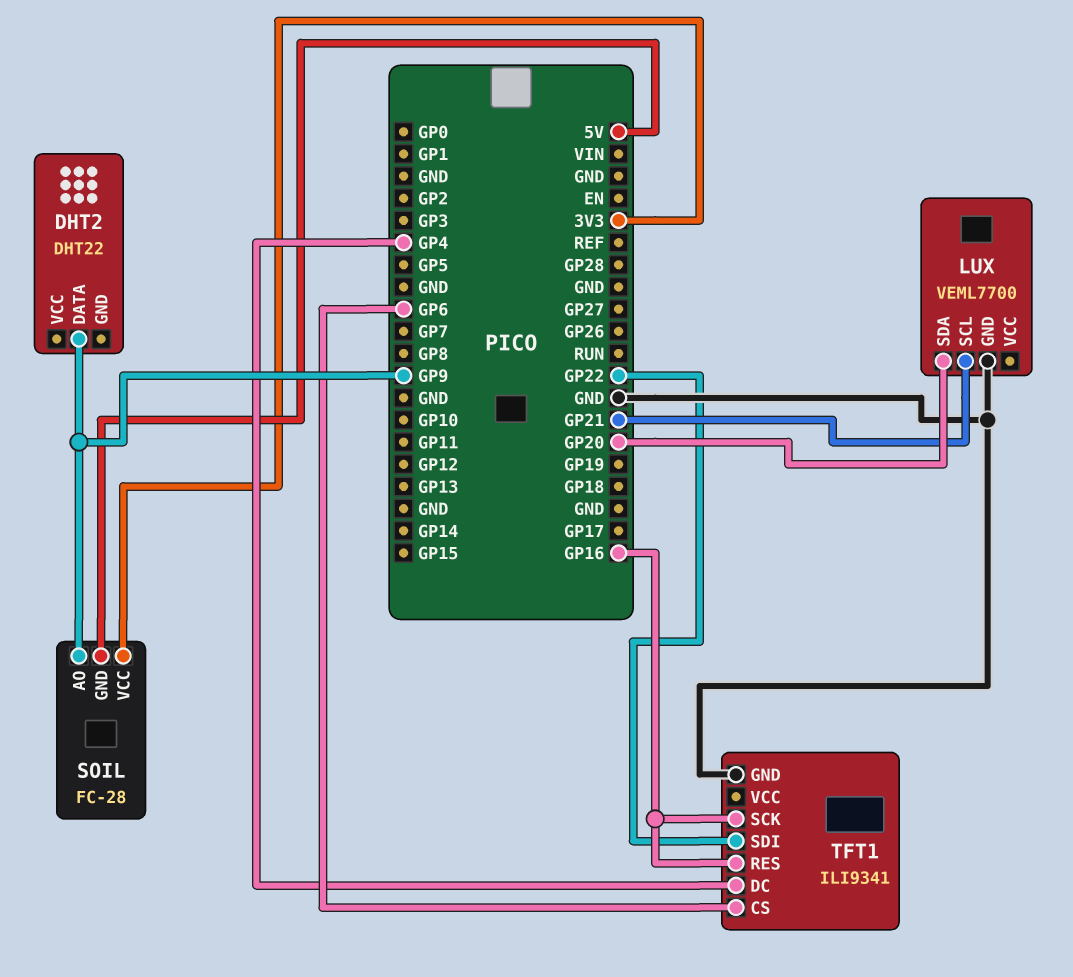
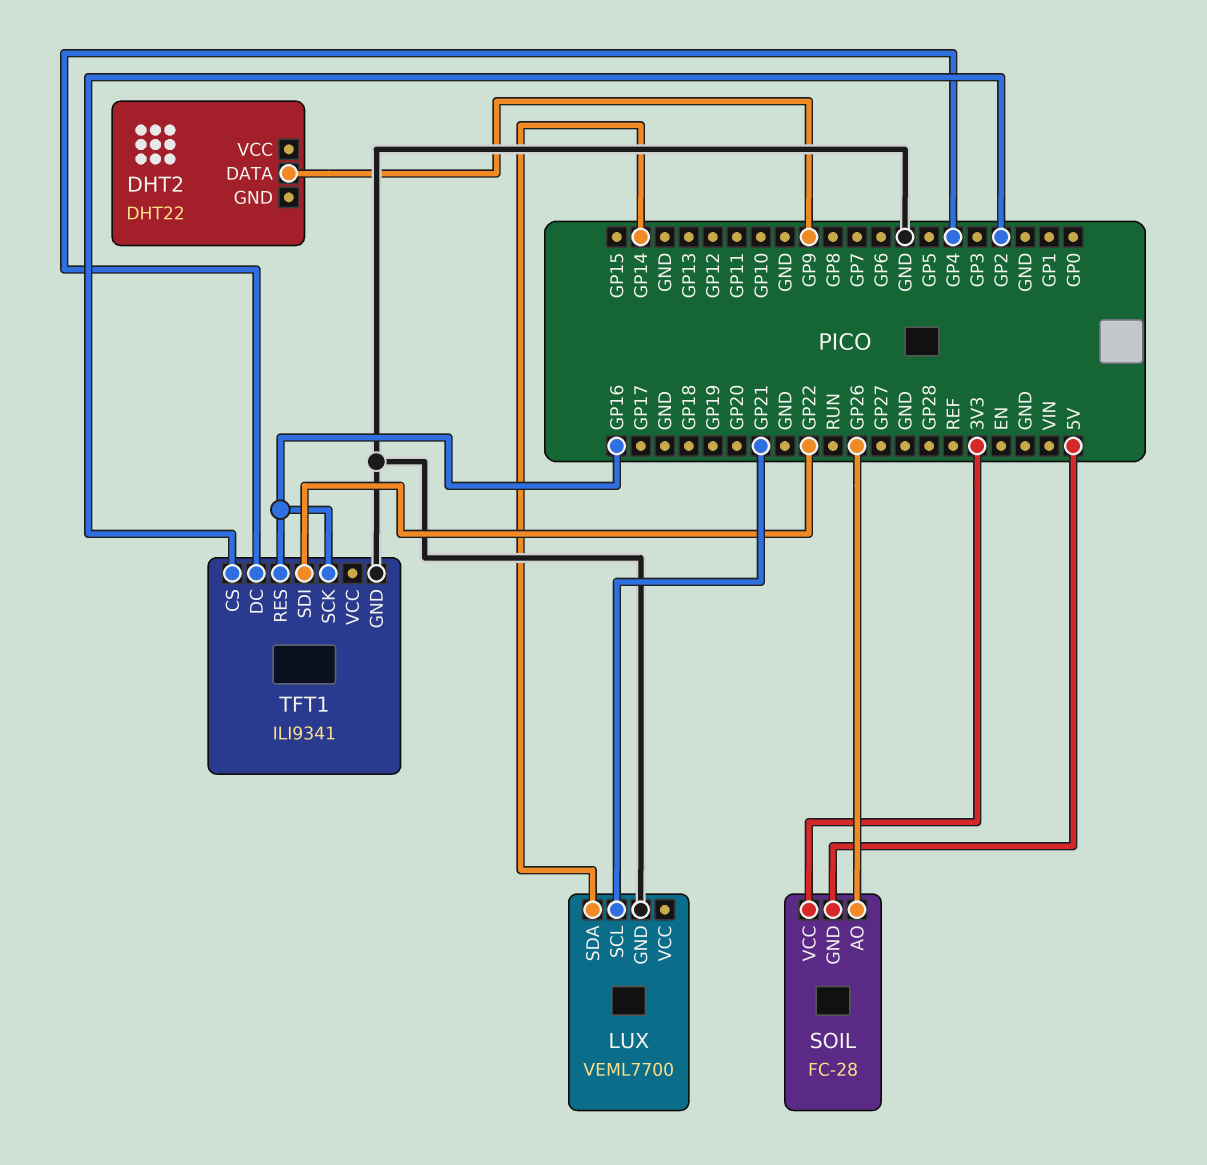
LUX pin SDA: GP20 -> GP14
SOIL pin AO: GP9 -> GP26
TFT1 pin CS: GP6 -> GP2

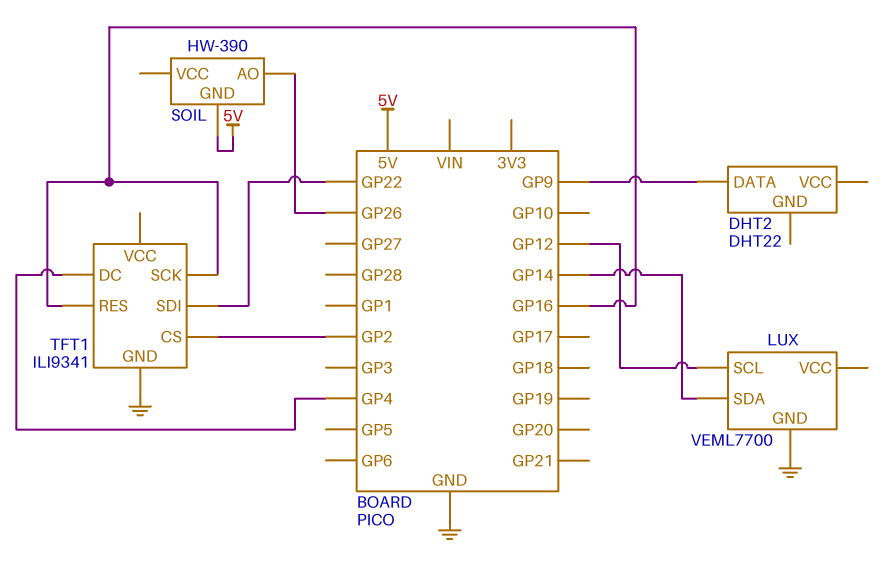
LUX pin SCL: GP21 -> GP12
SOIL: FC-28 -> HW-390
SOIL pin VCC: 3V3 -> none

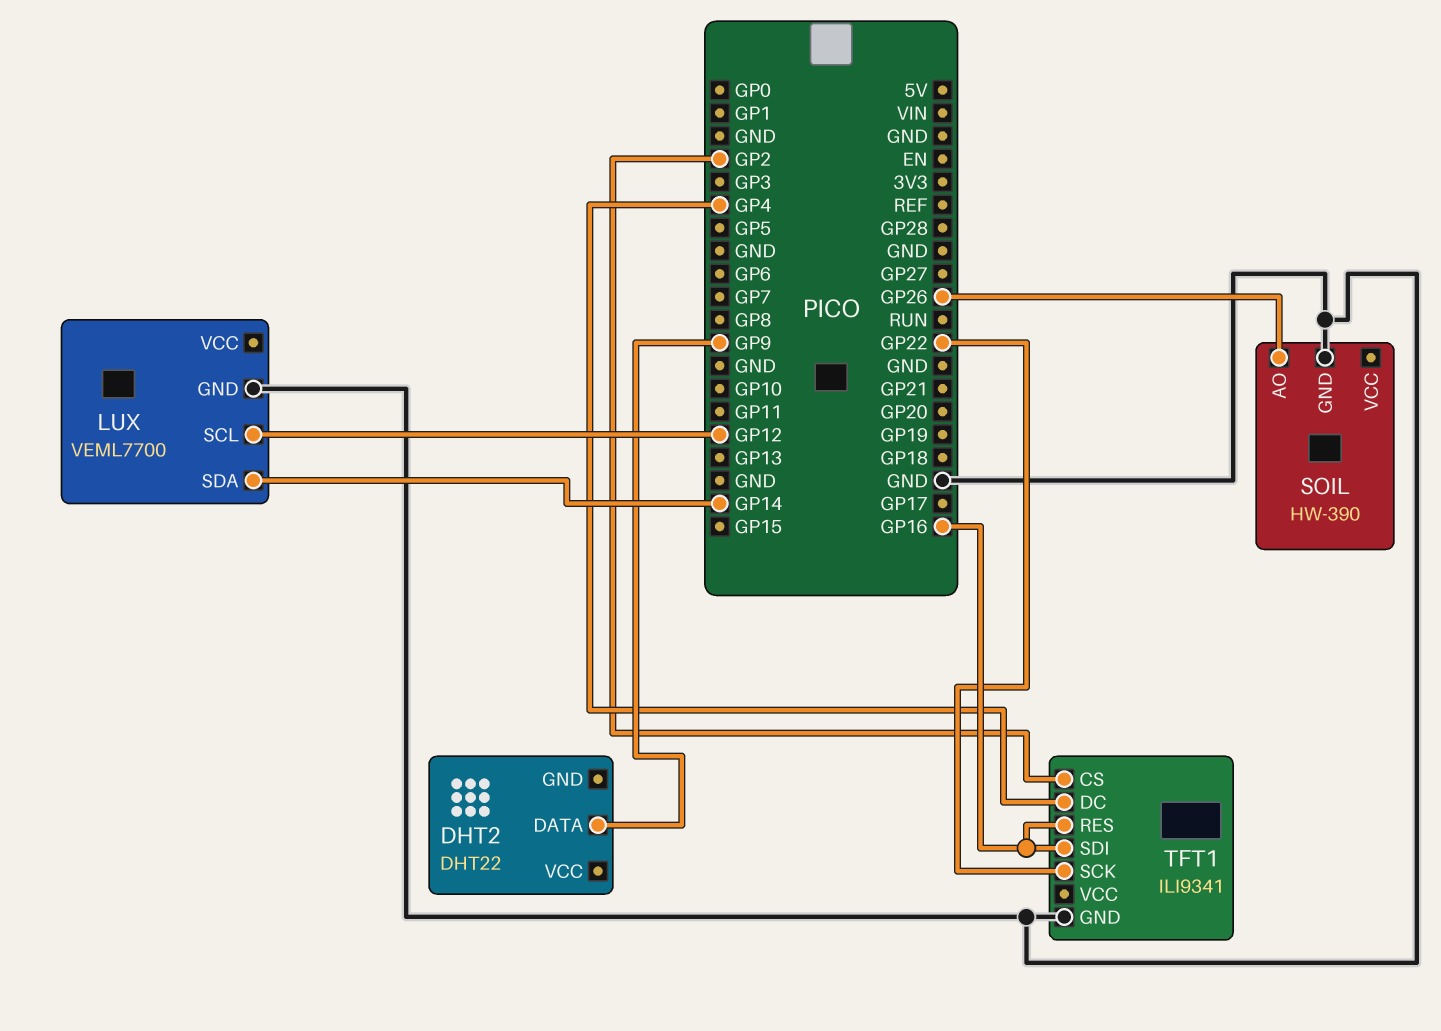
SOIL pin GND: 5V -> GND
TFT1 pin SCK: GP16 -> GP22
TFT1 pin SDI: GP22 -> GP16

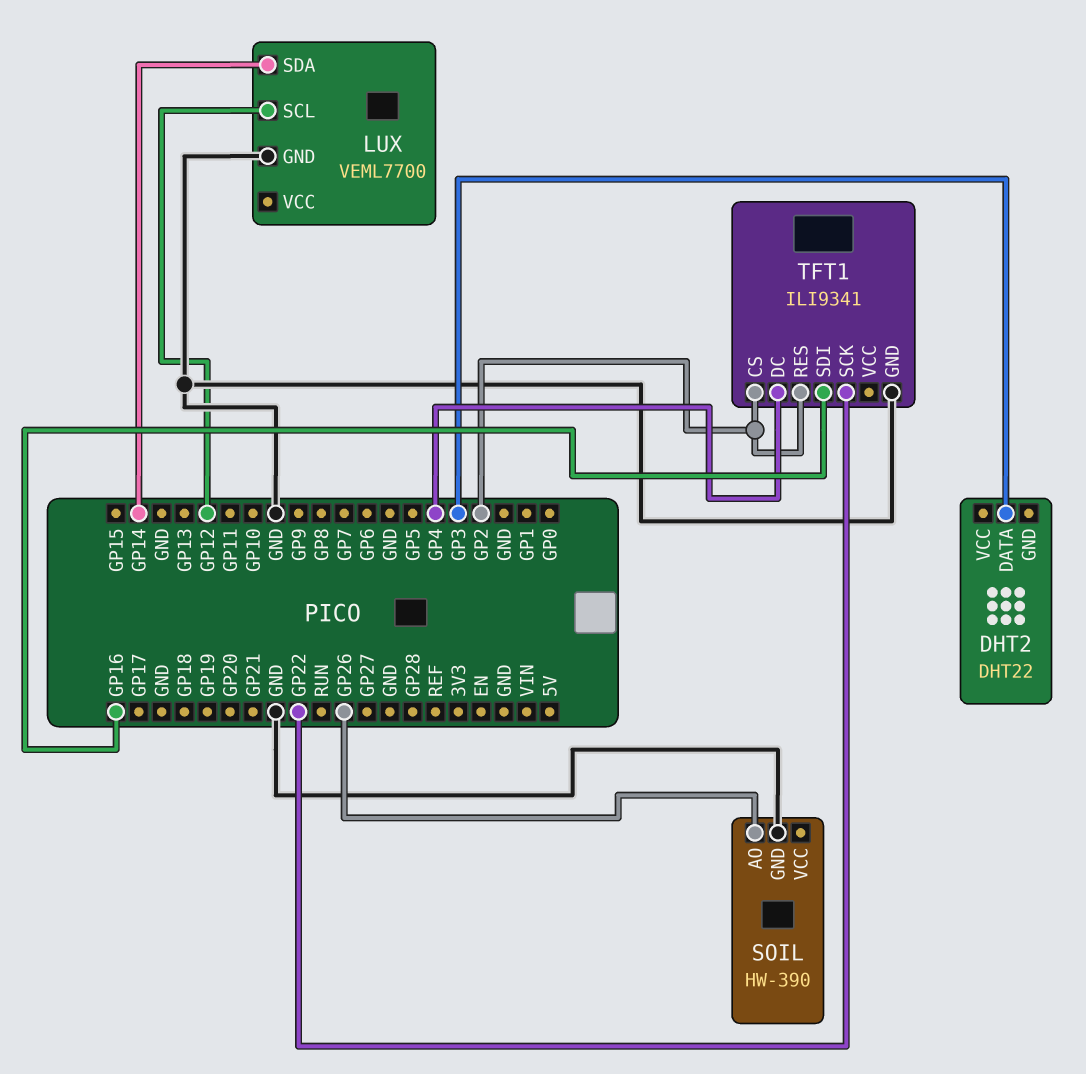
DHT2 pin DATA: GP9 -> GP3
TFT1 pin RES: GP16 -> GP2

